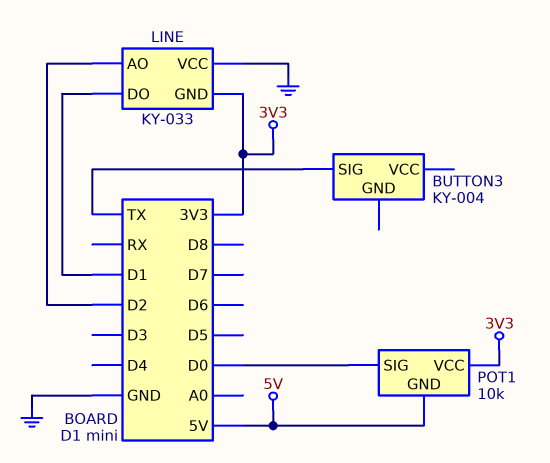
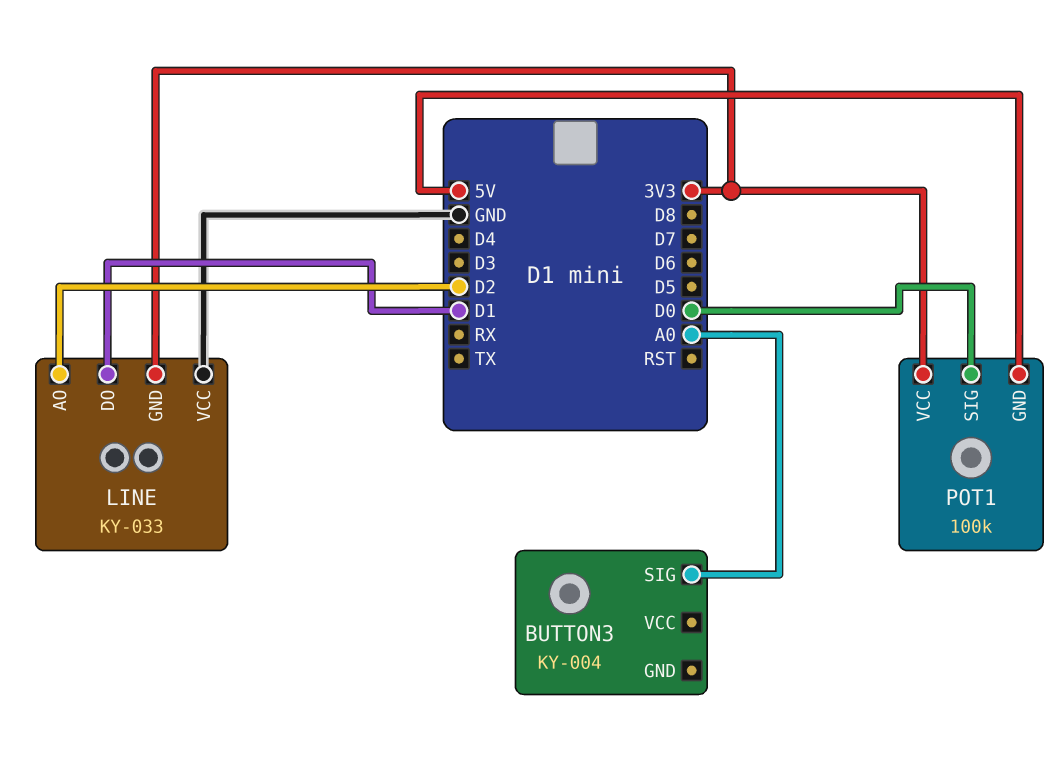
BUTTON3 pin SIG: TX -> A0
POT1: 10k -> 100k

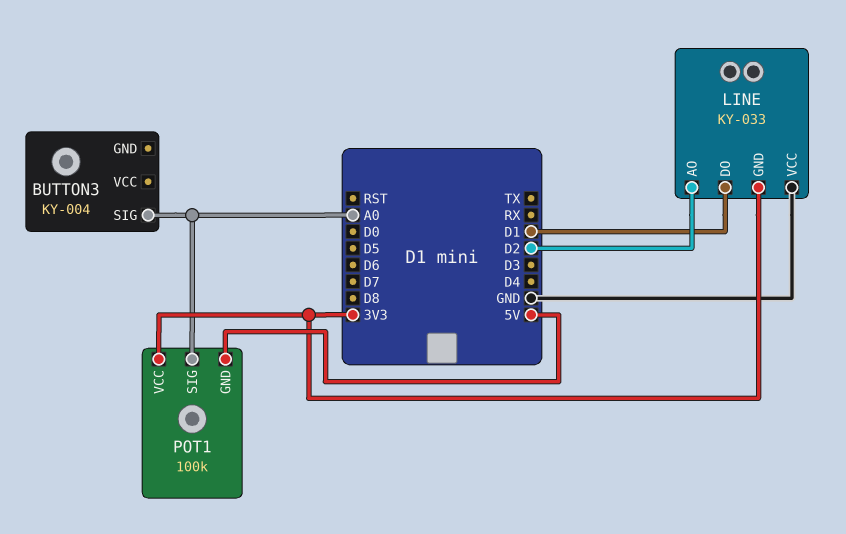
POT1 pin SIG: D0 -> A0

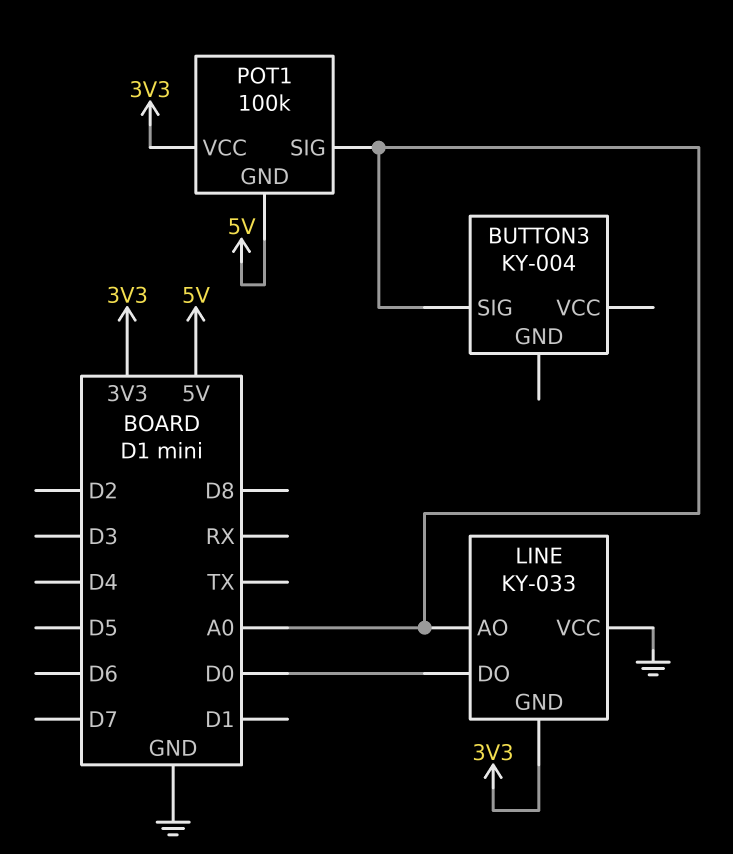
LINE pin AO: D2 -> A0
LINE pin DO: D1 -> D0

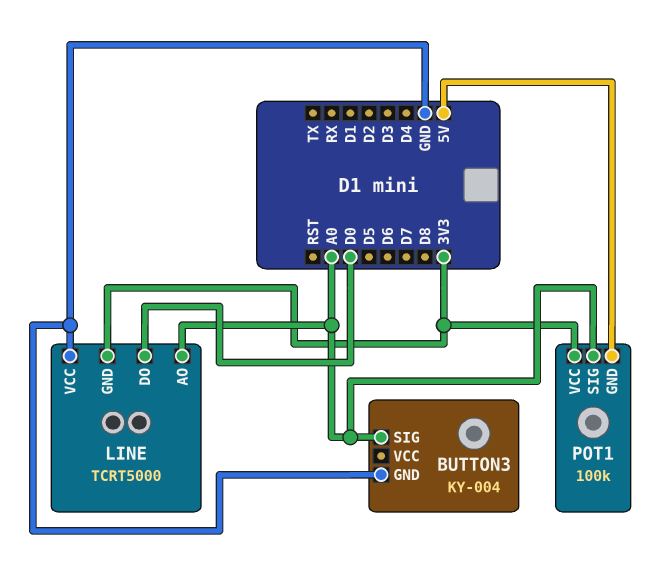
BUTTON3 pin GND: none -> GND
LINE: KY-033 -> TCRT5000

